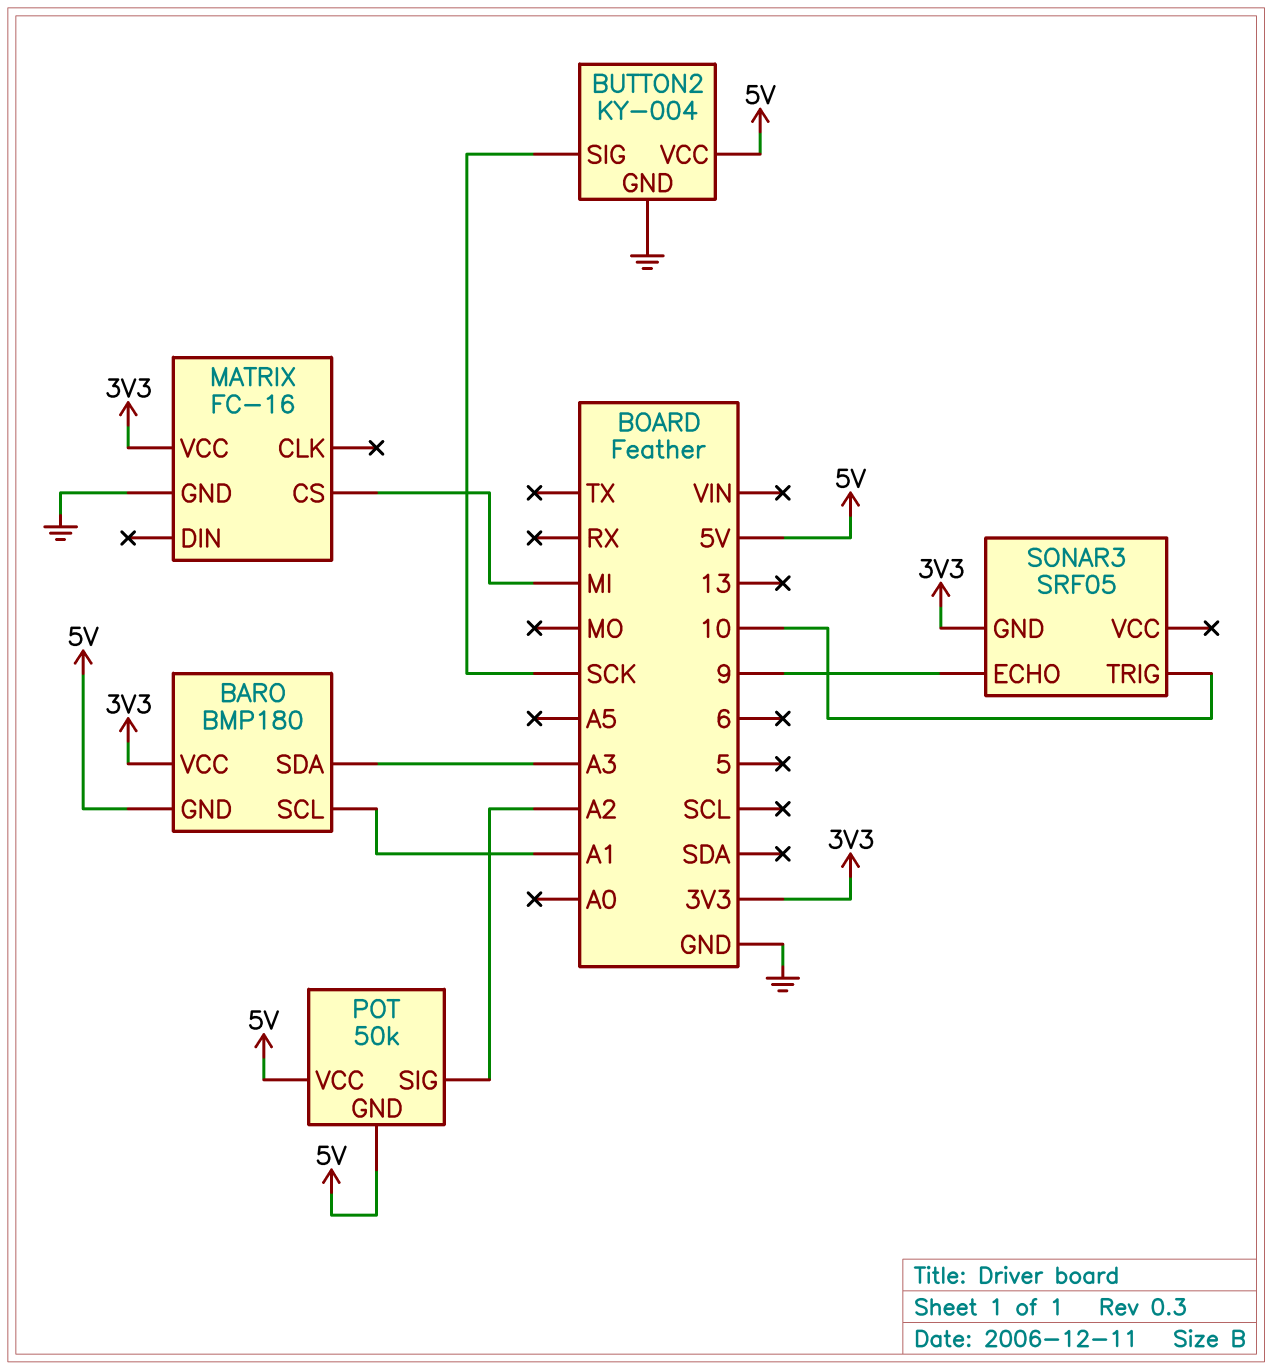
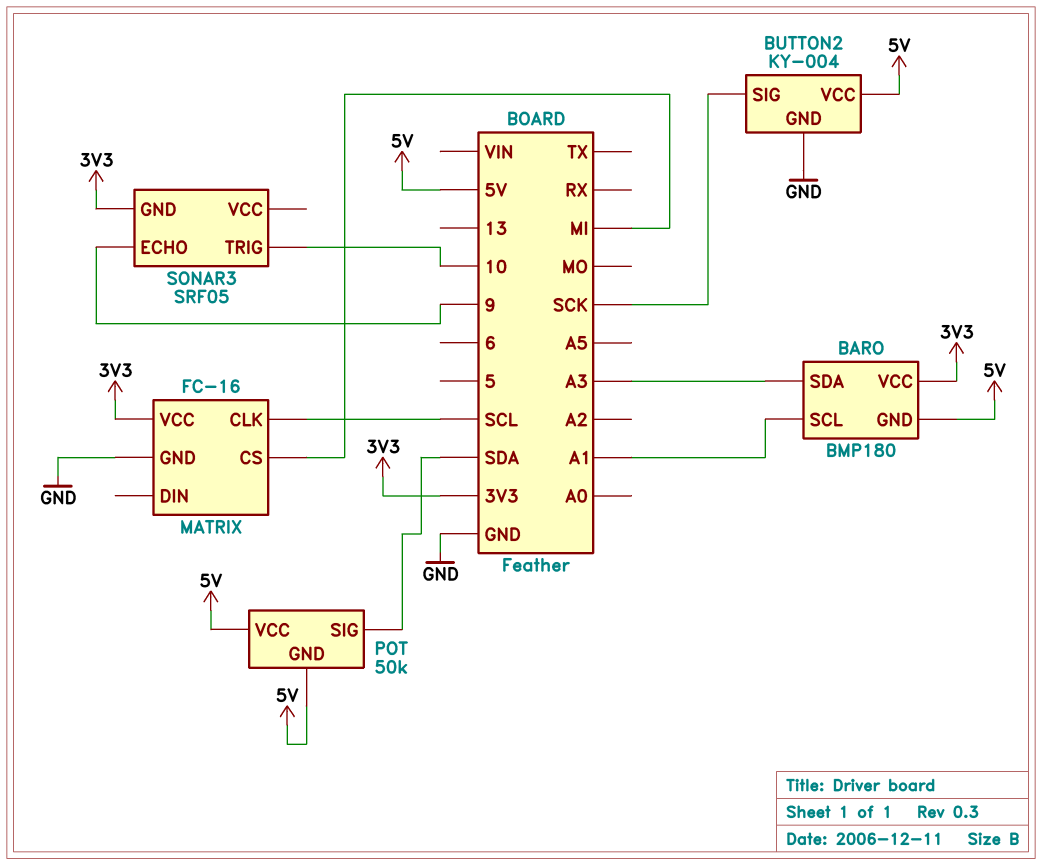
MATRIX pin CLK: none -> SCL
POT pin SIG: A2 -> SDA

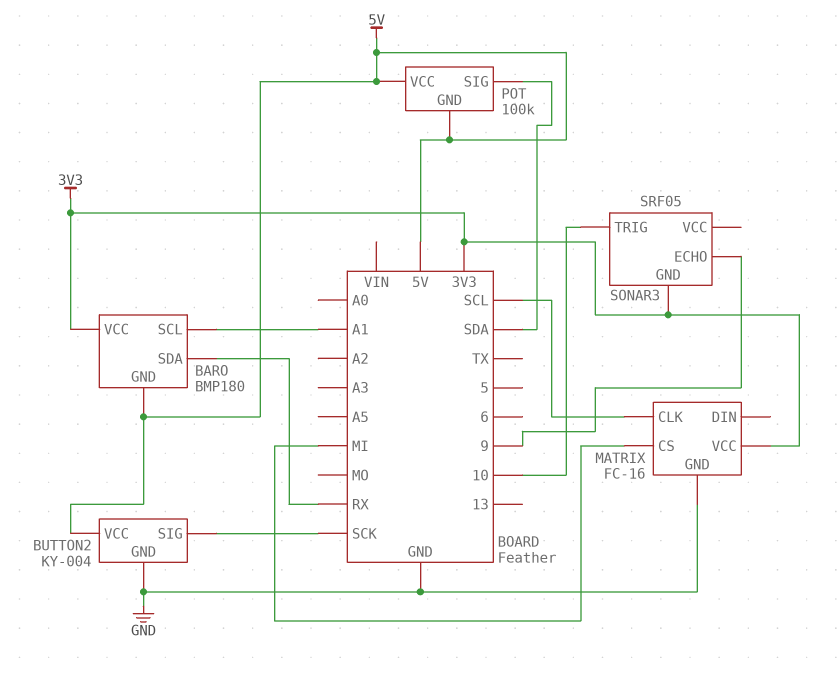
BARO pin SDA: A3 -> RX
POT: 50k -> 100k

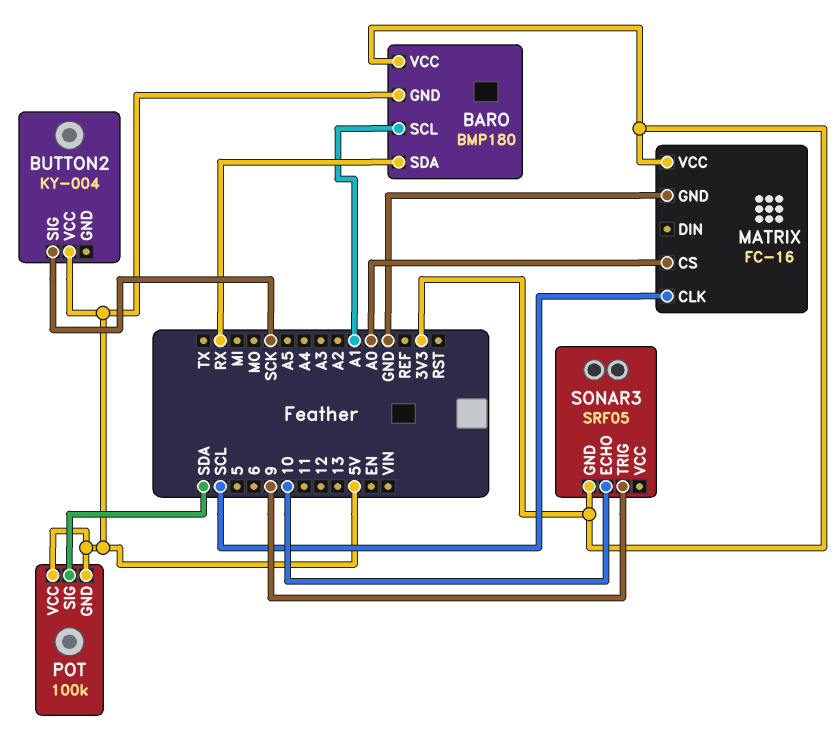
BUTTON2 pin GND: GND -> none
MATRIX pin CS: MI -> A0
SONAR3 pin ECHO: 9 -> 10
SONAR3 pin TRIG: 10 -> 9

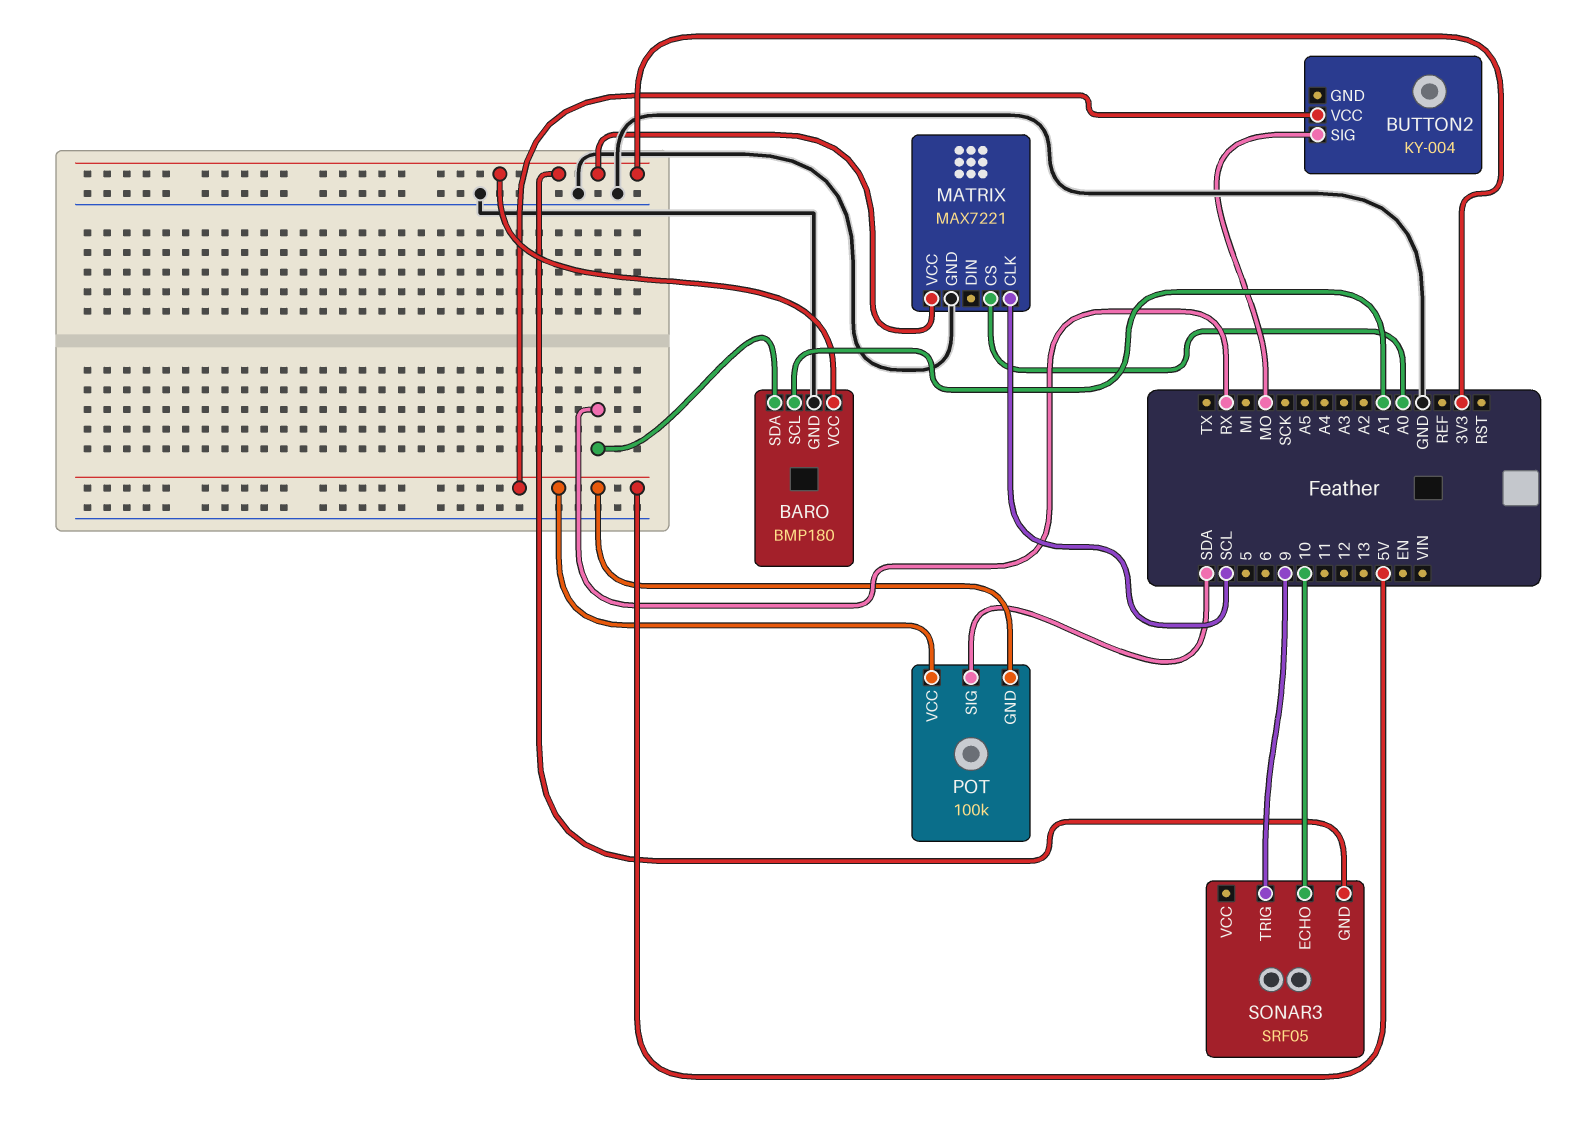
BARO pin GND: 5V -> GND
BUTTON2 pin SIG: SCK -> MO
MATRIX: FC-16 -> MAX7221

